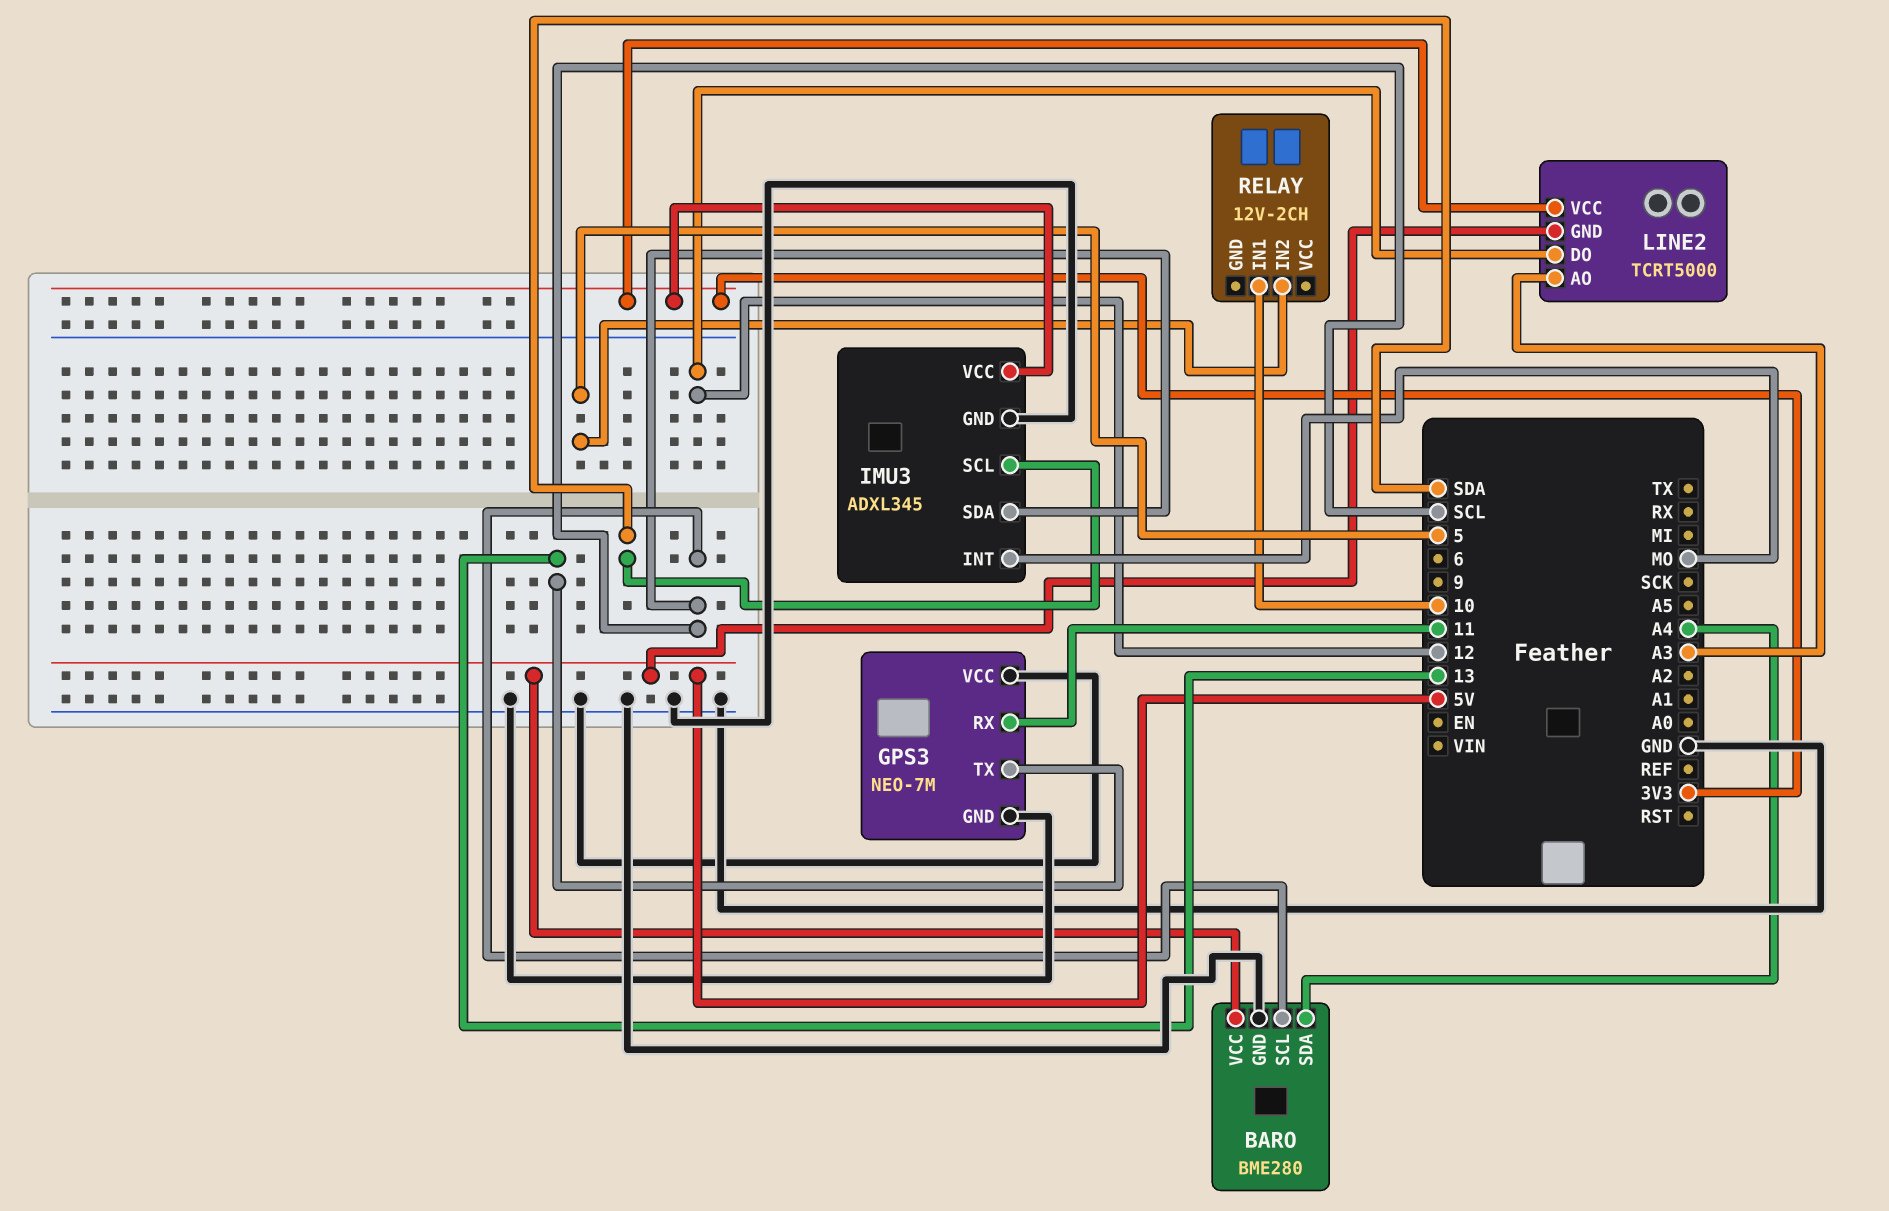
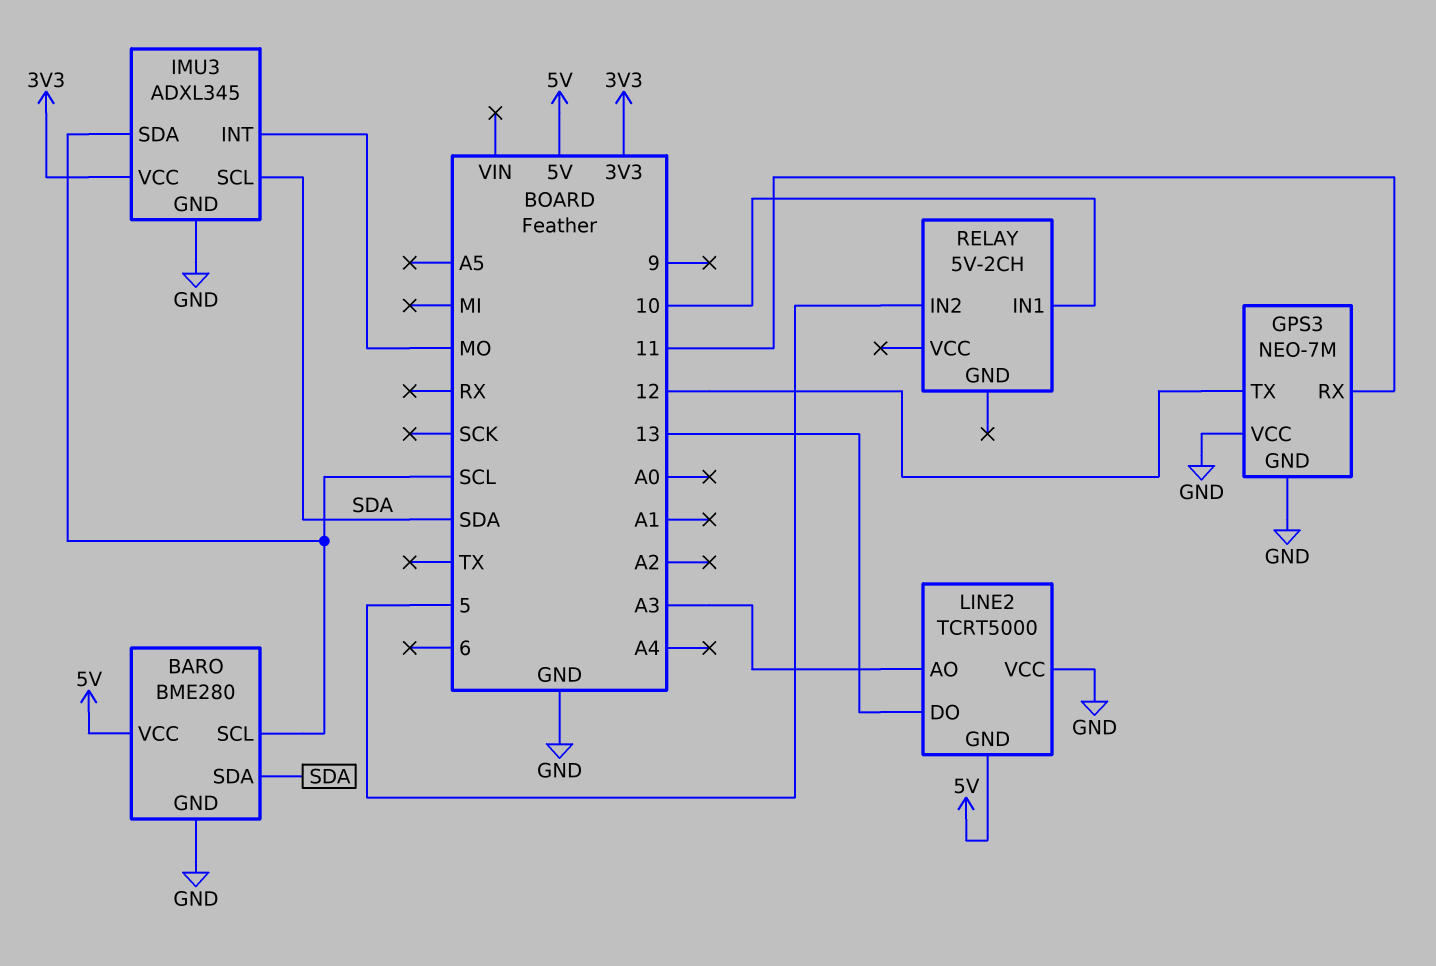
BARO pin SDA: A4 -> SDA
GPS3 pin TX: 13 -> 12
LINE2 pin DO: 12 -> 13
LINE2 pin VCC: 3V3 -> GND
RELAY: 12V-2CH -> 5V-2CH

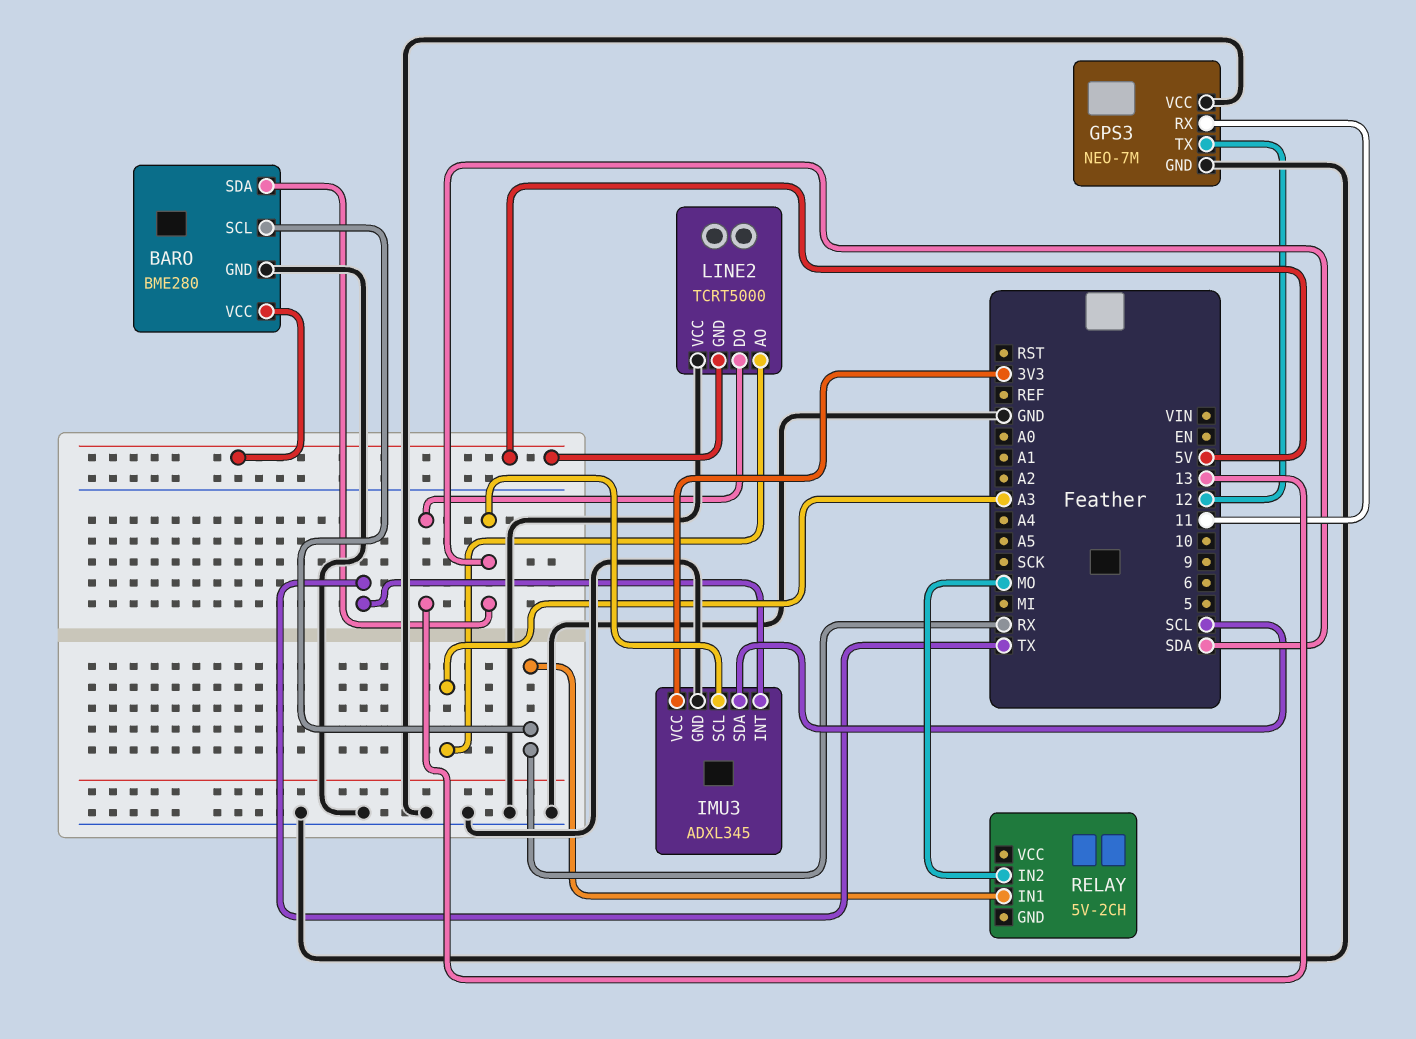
BARO pin SCL: SCL -> RX
IMU3 pin INT: MO -> TX
RELAY pin IN1: 10 -> RX
RELAY pin IN2: 5 -> MO

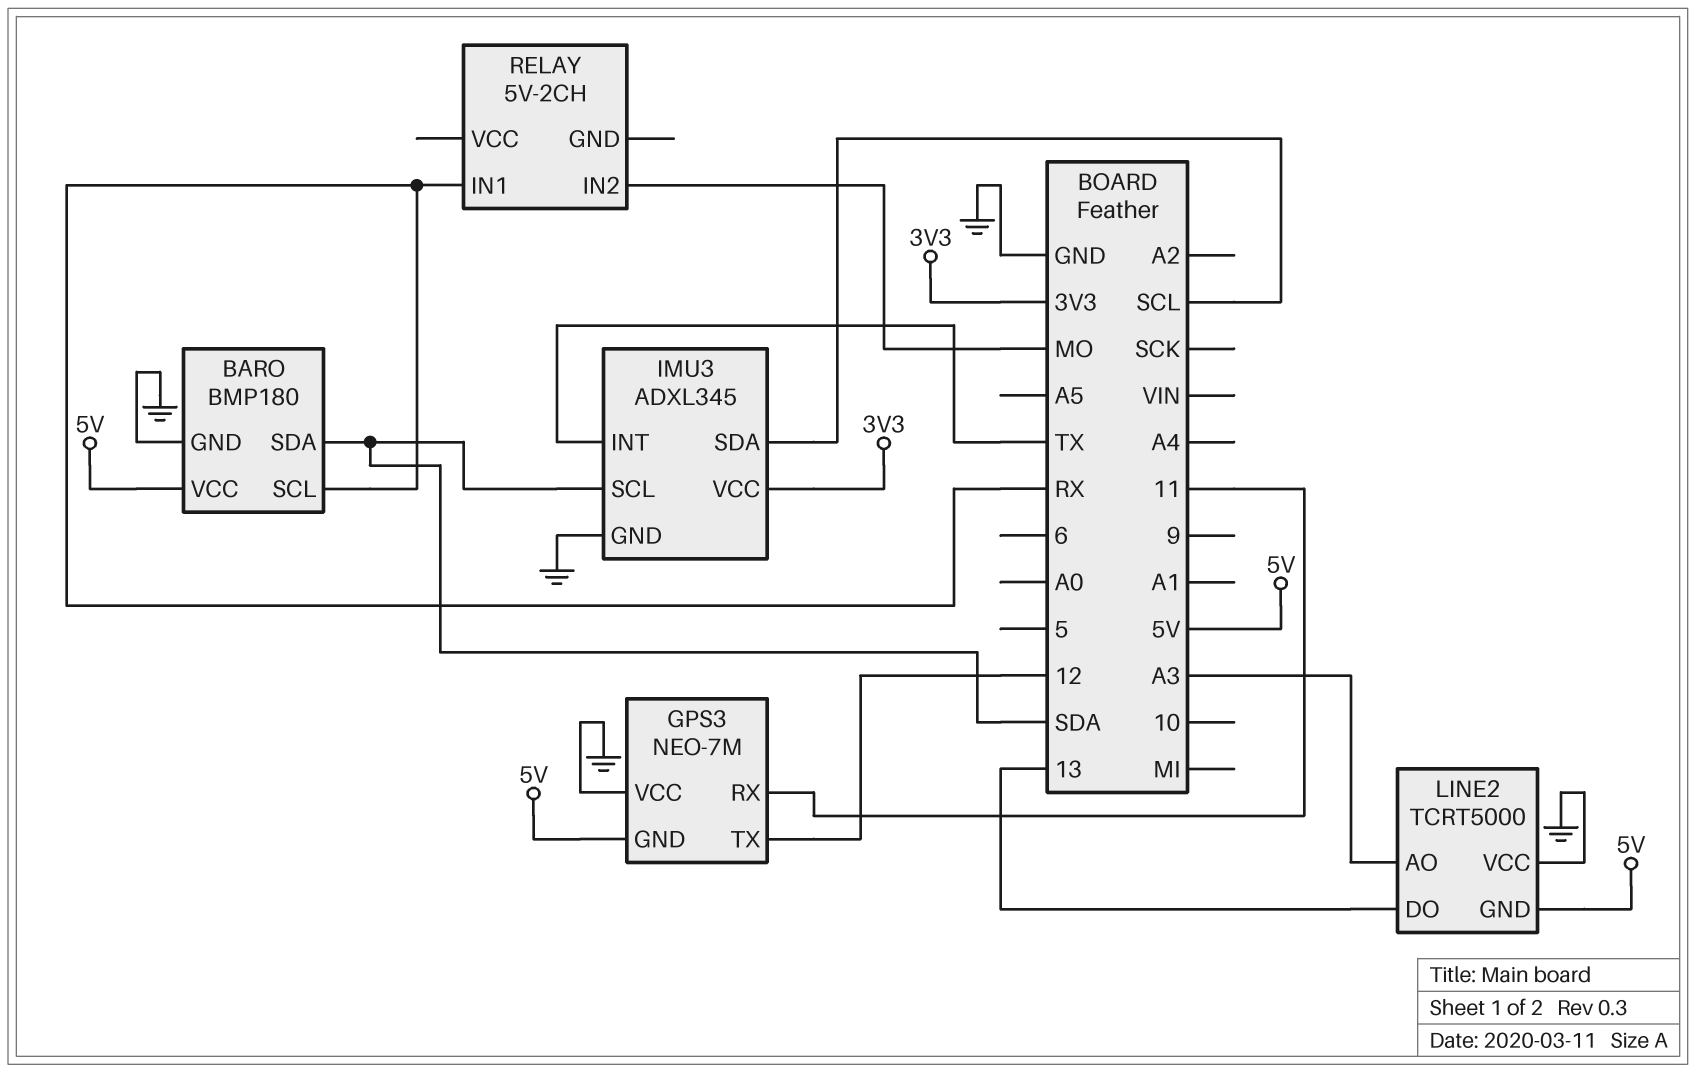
BARO: BME280 -> BMP180
GPS3 pin GND: GND -> 5V

